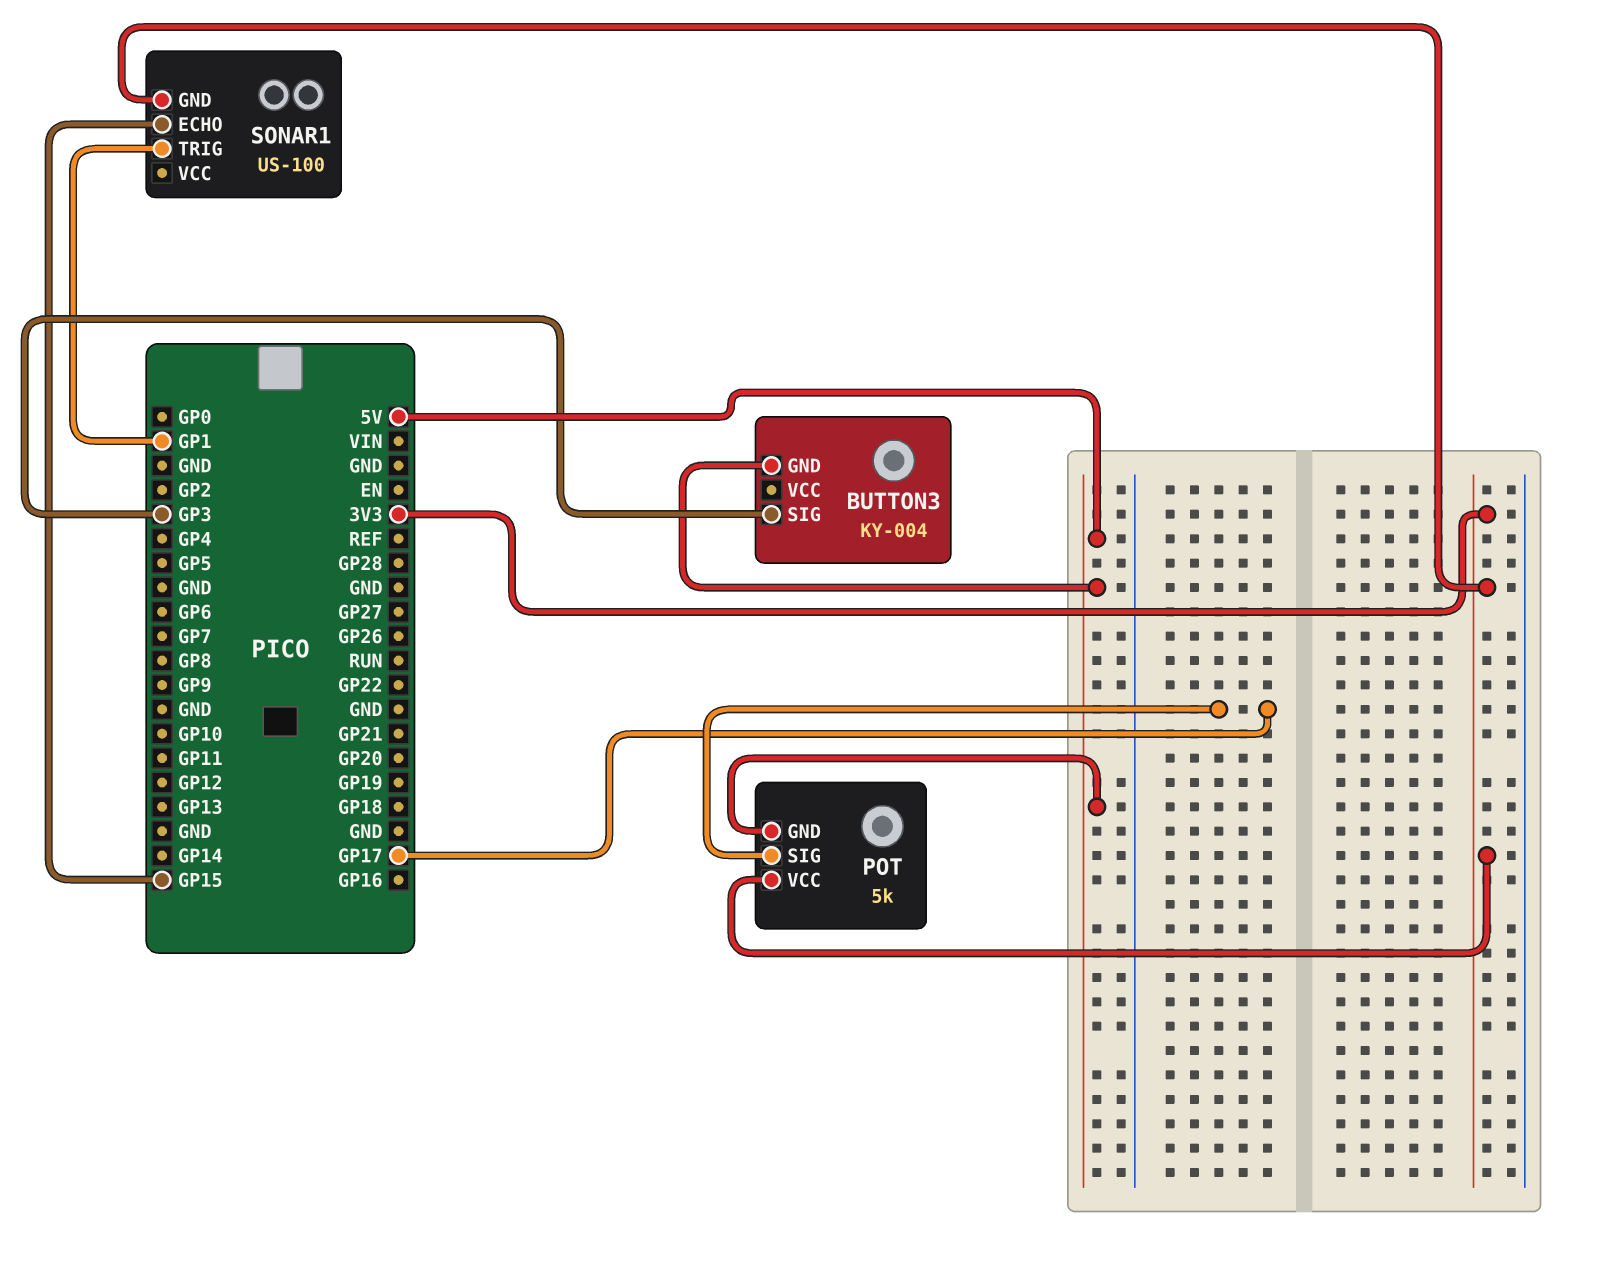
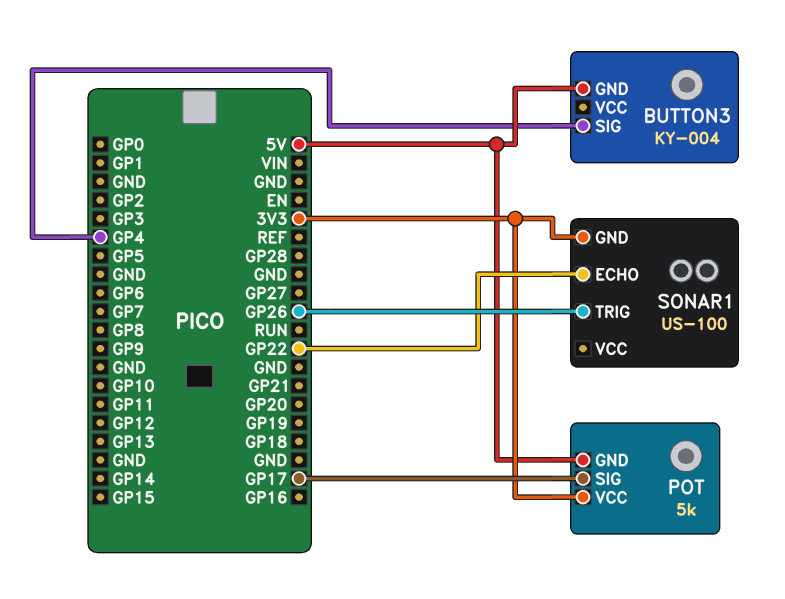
BUTTON3 pin SIG: GP3 -> GP4
SONAR1 pin ECHO: GP15 -> GP22
SONAR1 pin TRIG: GP1 -> GP26

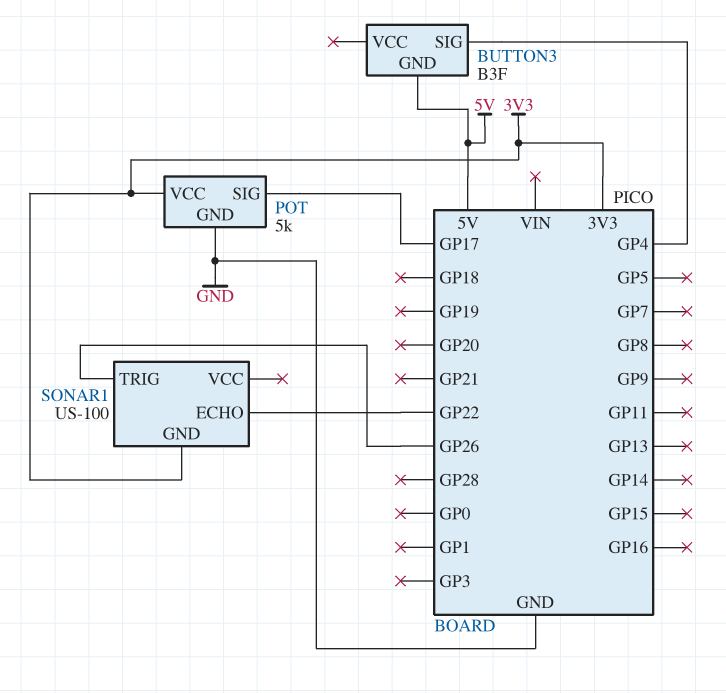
BUTTON3: KY-004 -> B3F
POT pin GND: 5V -> GND

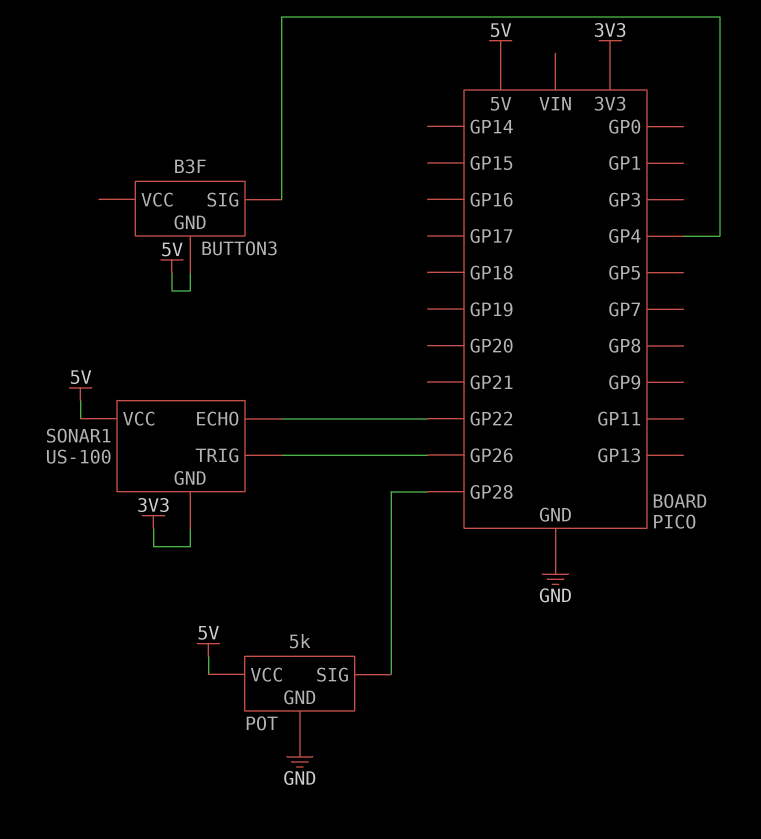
POT pin SIG: GP17 -> GP28
POT pin VCC: 3V3 -> 5V
SONAR1 pin VCC: none -> 5V

